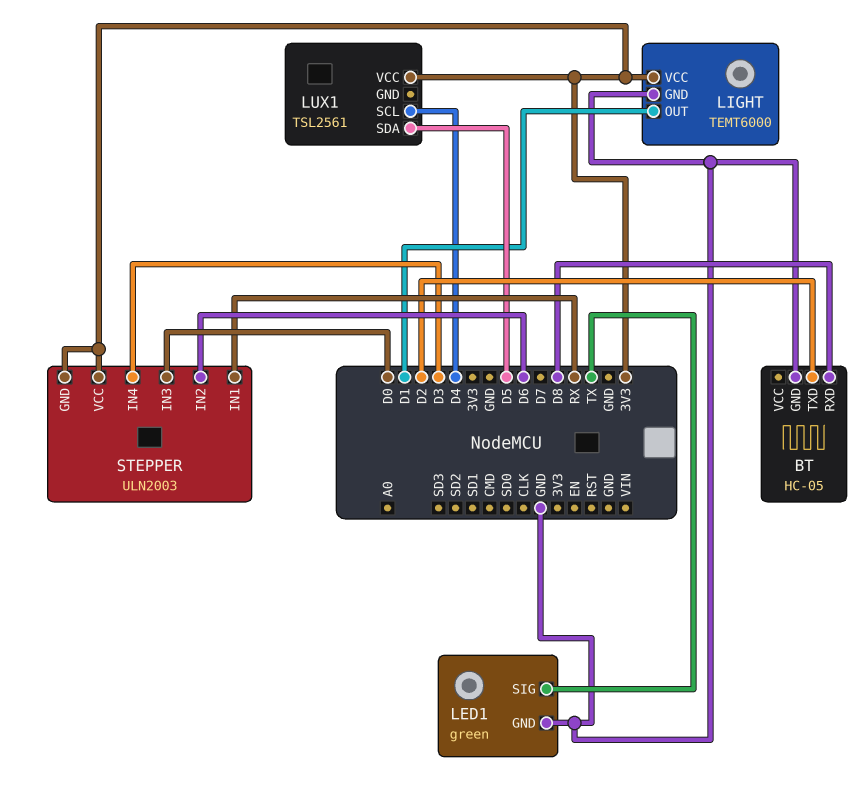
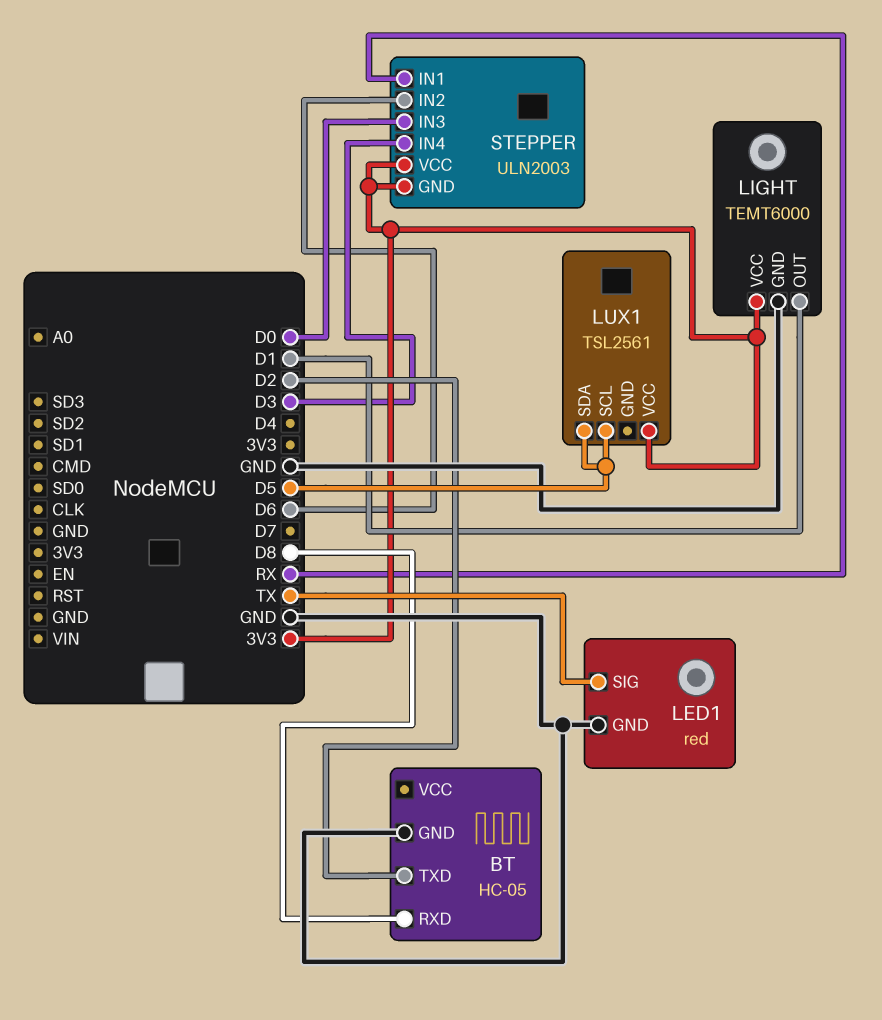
LED1: green -> red
LUX1 pin SCL: D4 -> D5

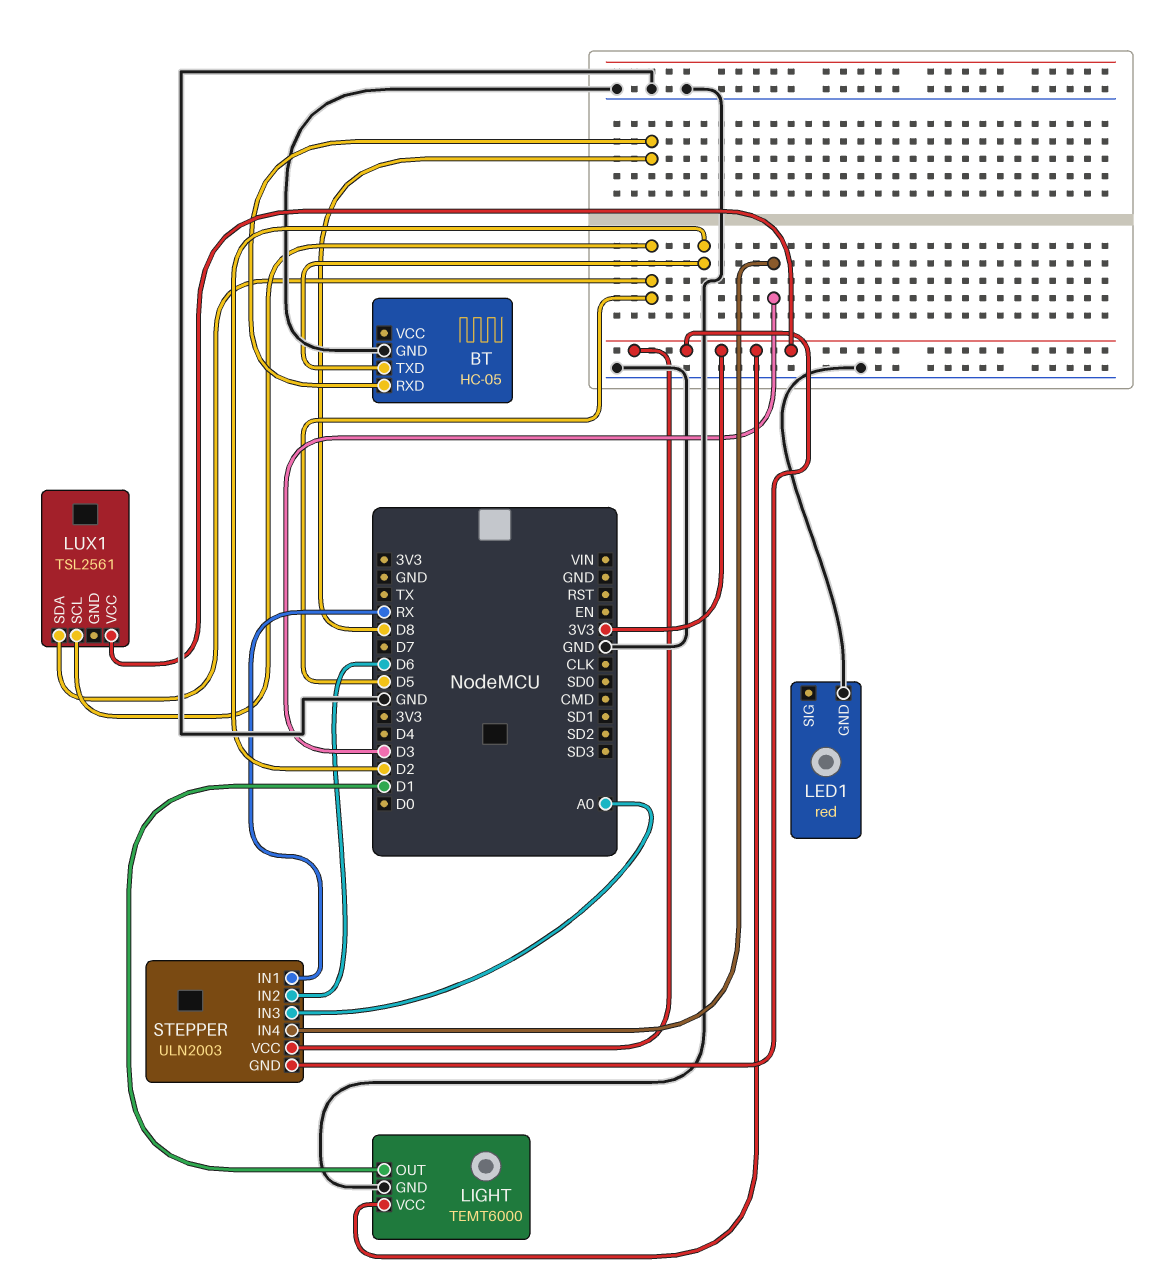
LED1 pin SIG: TX -> none
STEPPER pin IN3: D0 -> A0

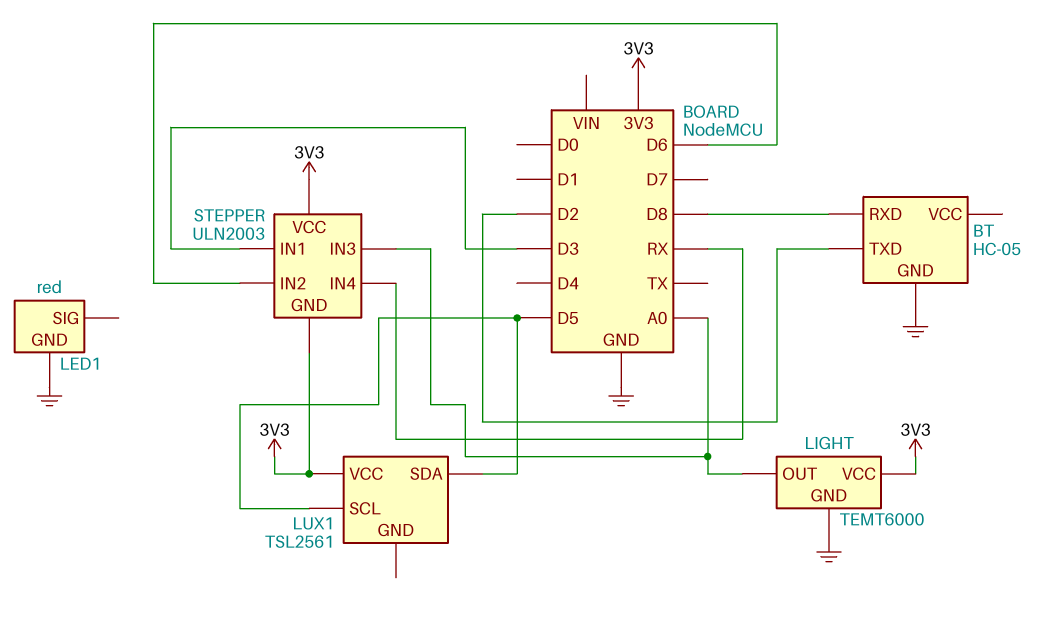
LIGHT pin OUT: D1 -> A0
STEPPER pin IN1: RX -> D3
STEPPER pin IN4: D3 -> RX

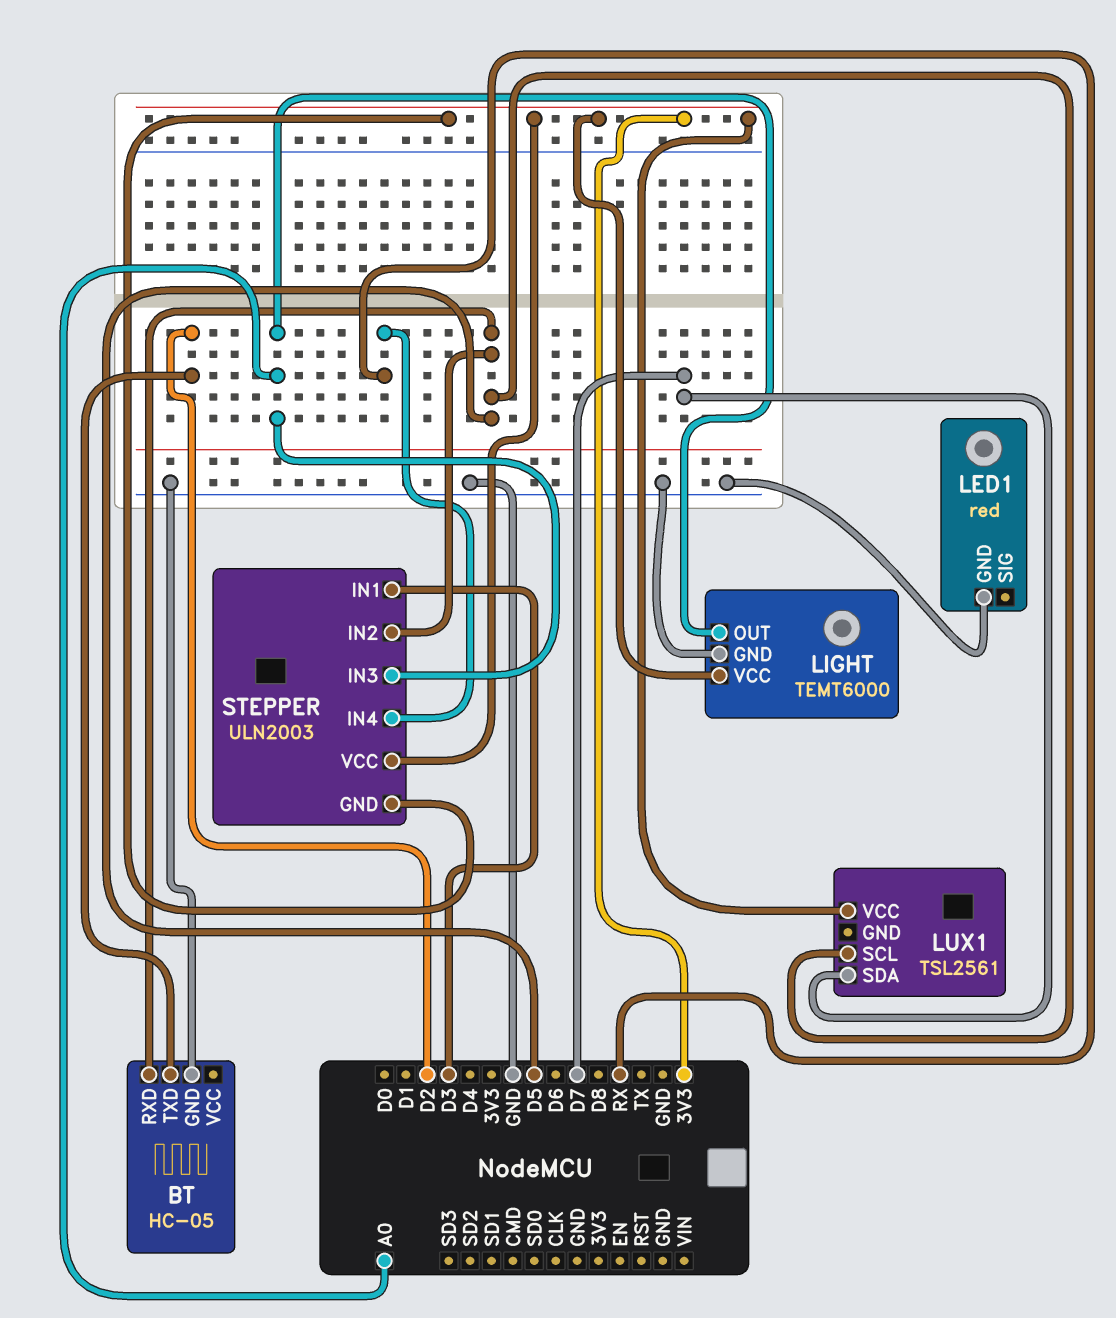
BT pin RXD: D8 -> D5
LUX1 pin SDA: D5 -> D7
STEPPER pin IN2: D6 -> D5

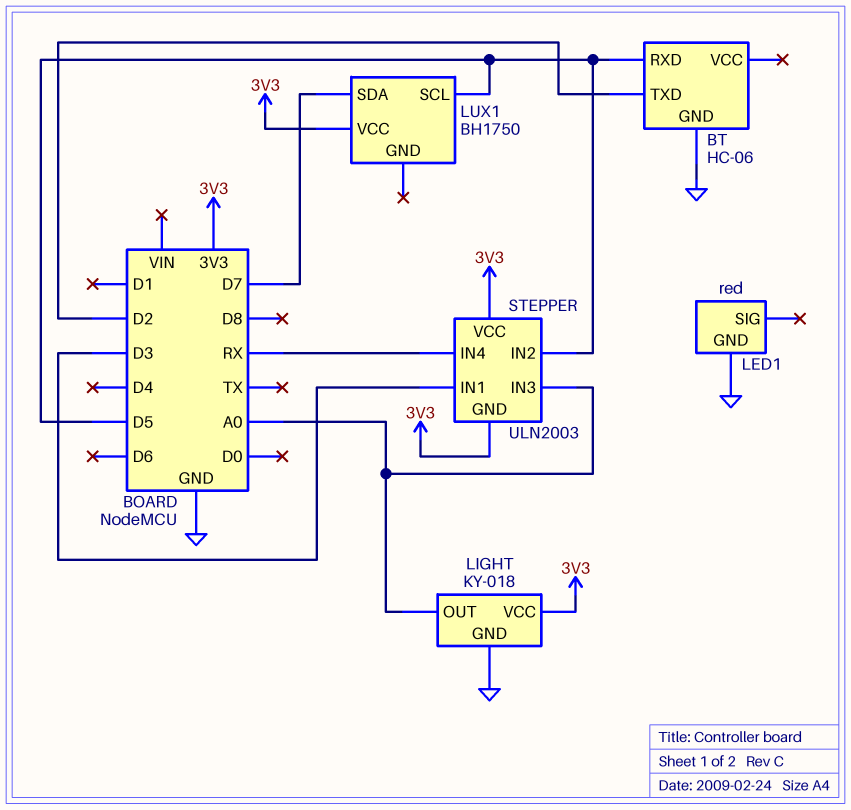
BT: HC-05 -> HC-06
LIGHT: TEMT6000 -> KY-018
LUX1: TSL2561 -> BH1750

